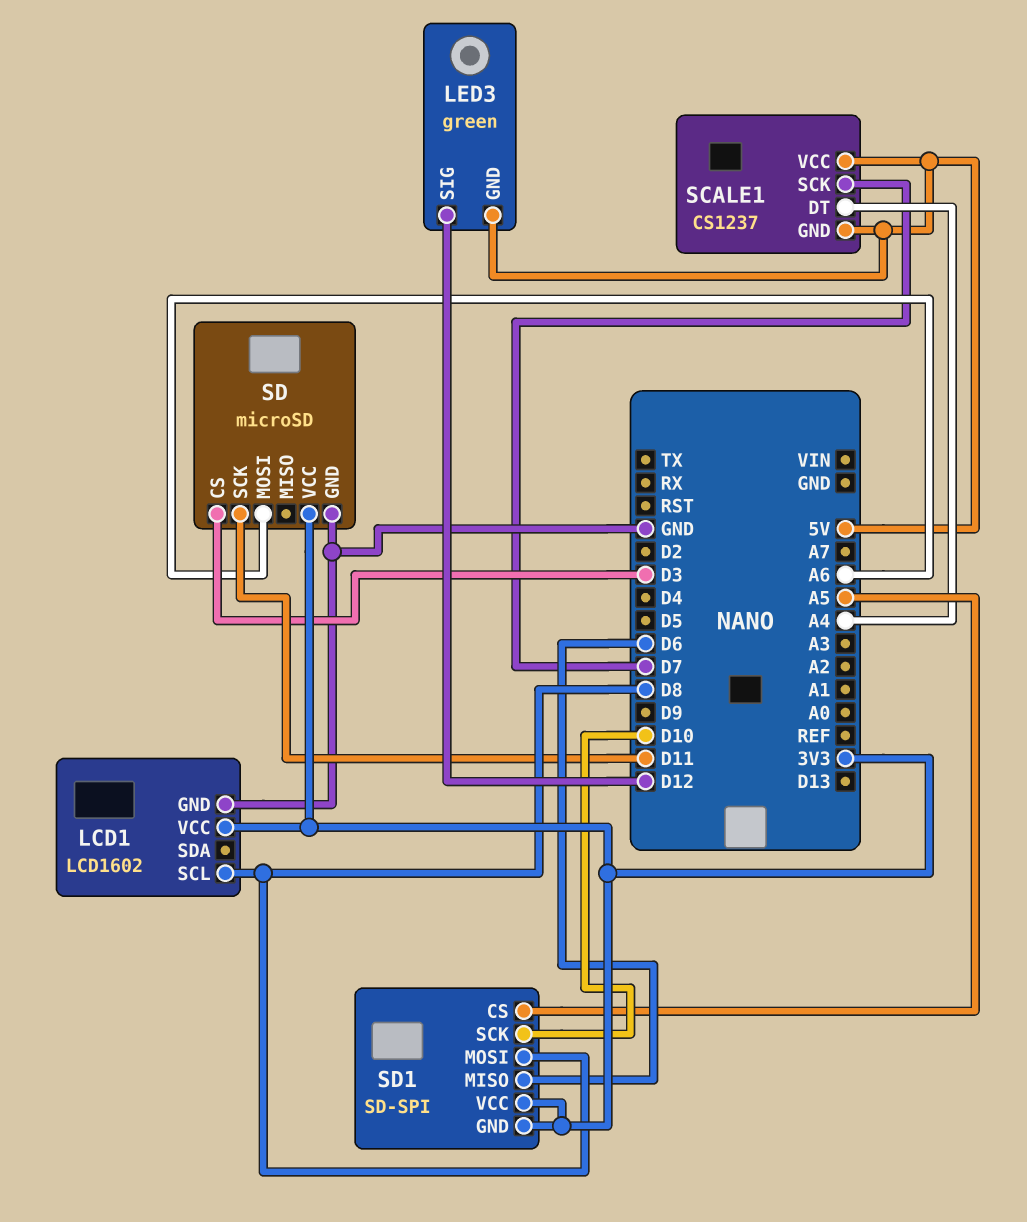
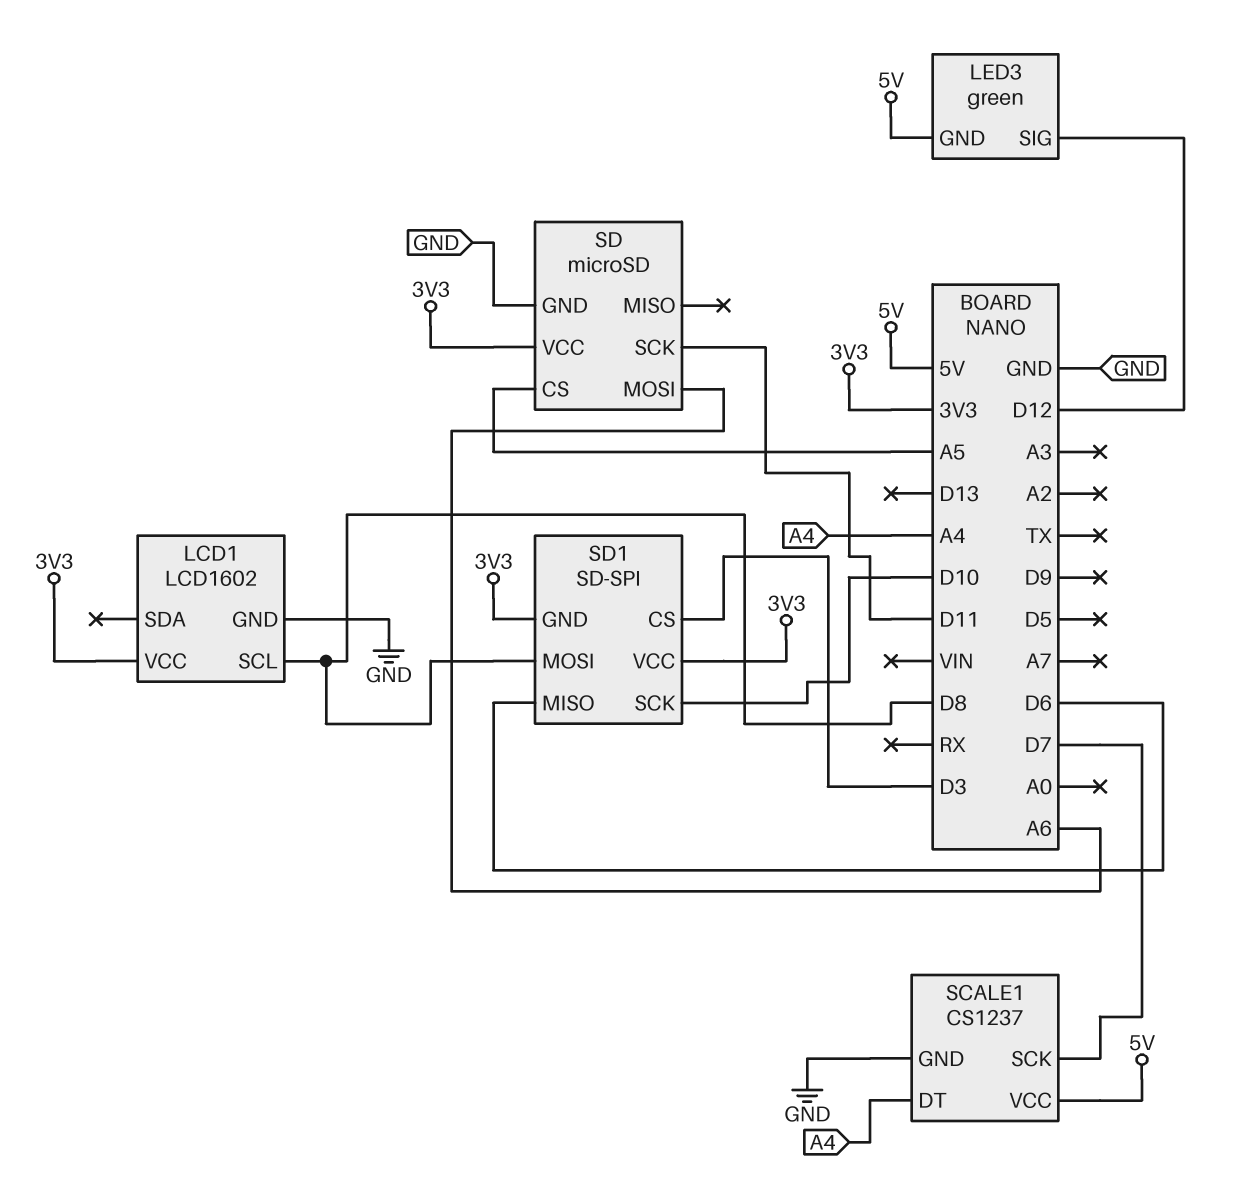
SCALE1 pin GND: 5V -> GND
SD pin CS: D3 -> A5
SD1 pin CS: A5 -> D3

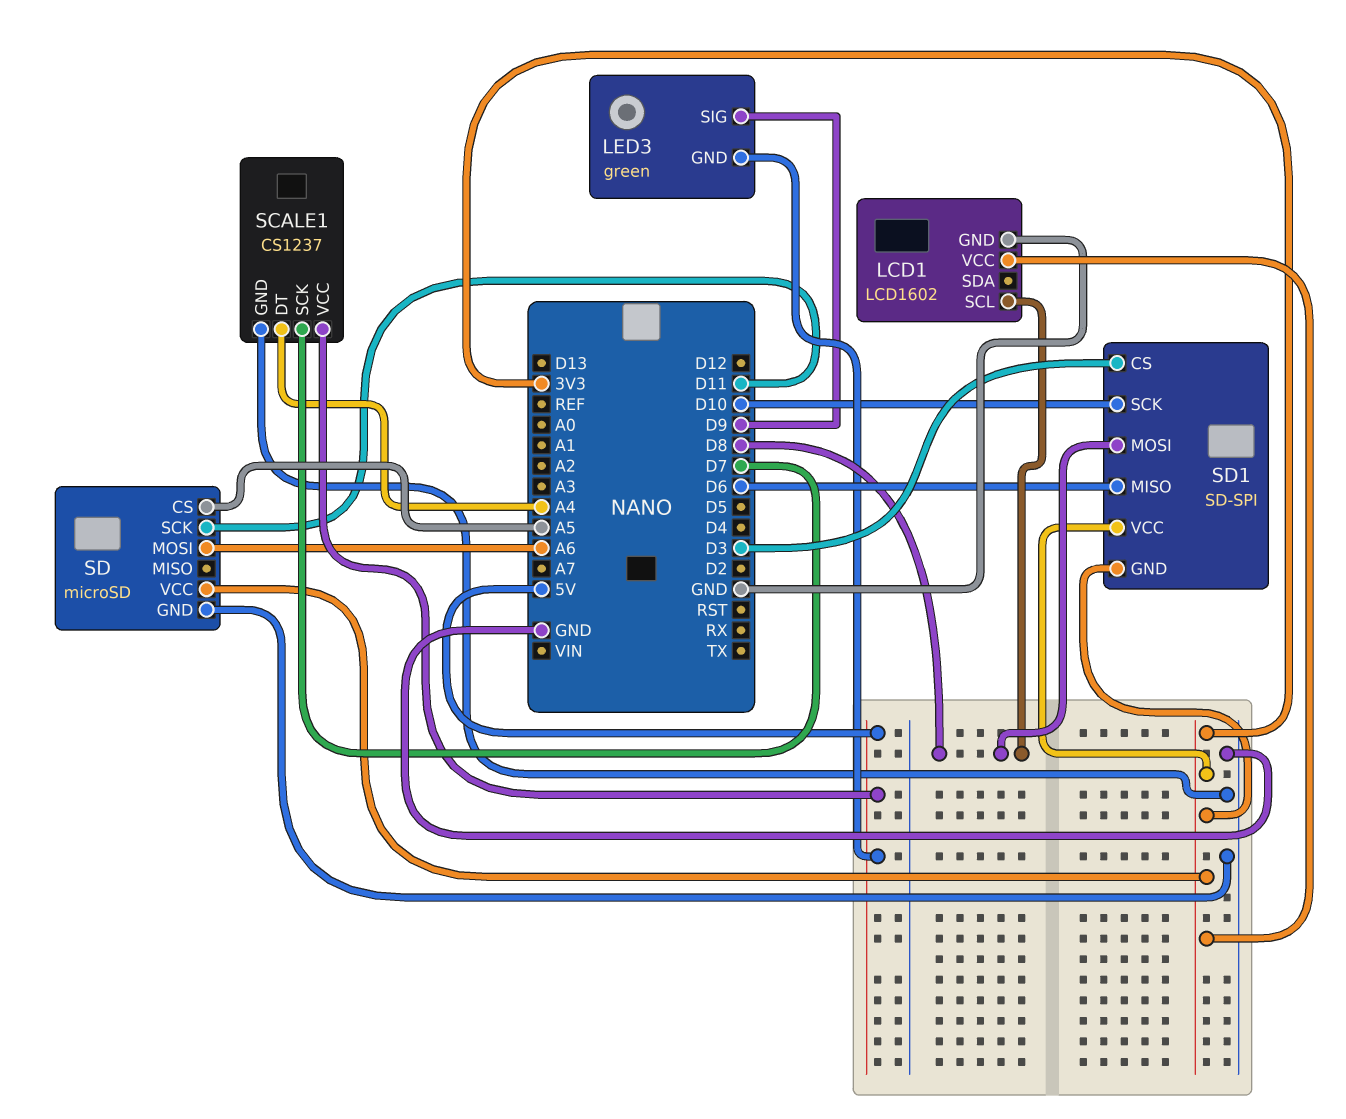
LED3 pin SIG: D12 -> D9

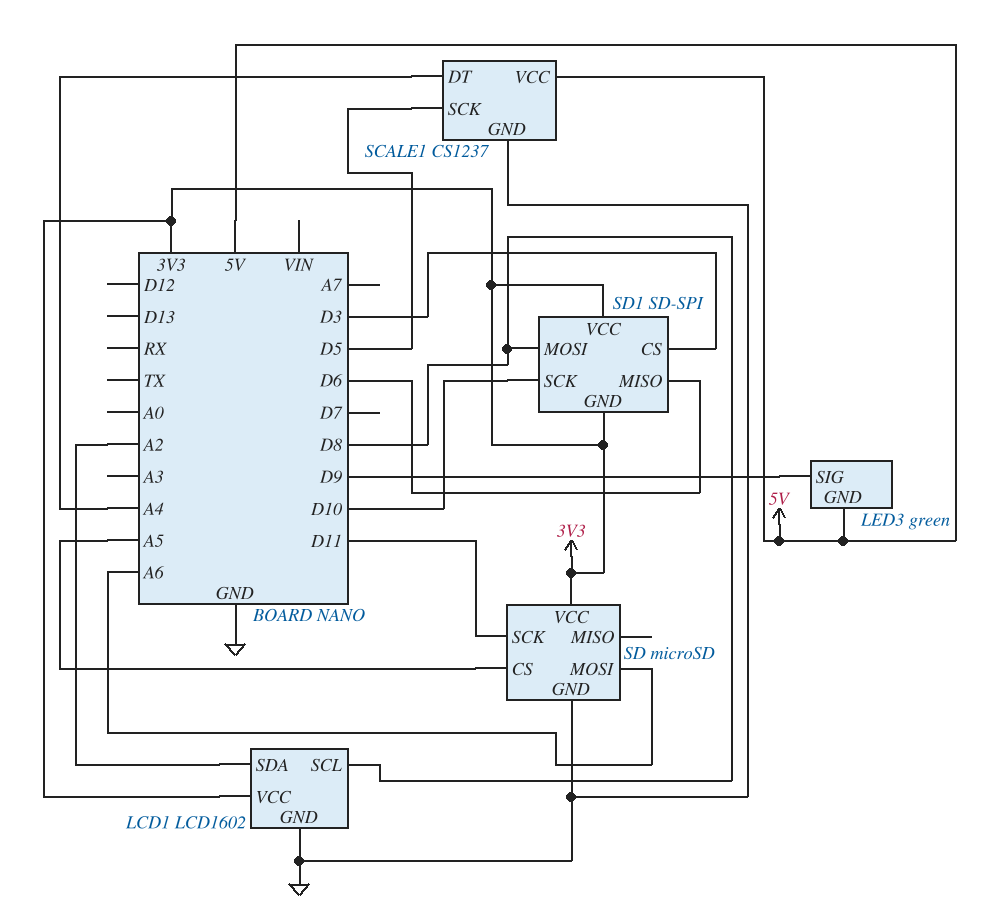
LCD1 pin SDA: none -> A2
SCALE1 pin SCK: D7 -> D5

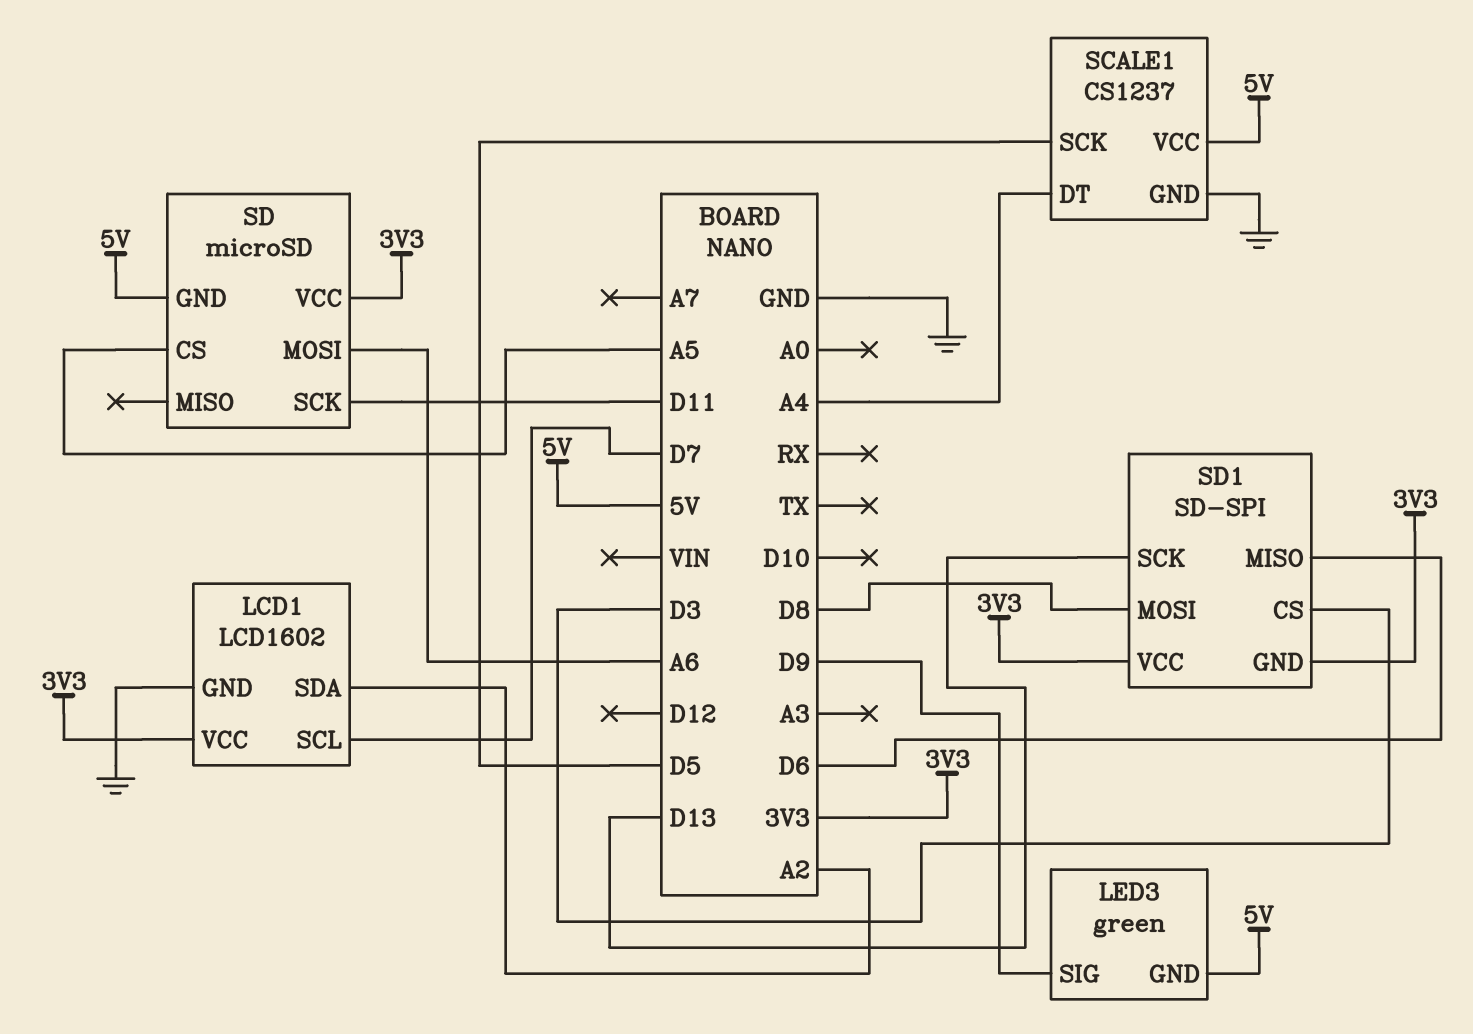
LCD1 pin SCL: D8 -> D7
SD pin GND: GND -> 5V
SD1 pin SCK: D10 -> D13

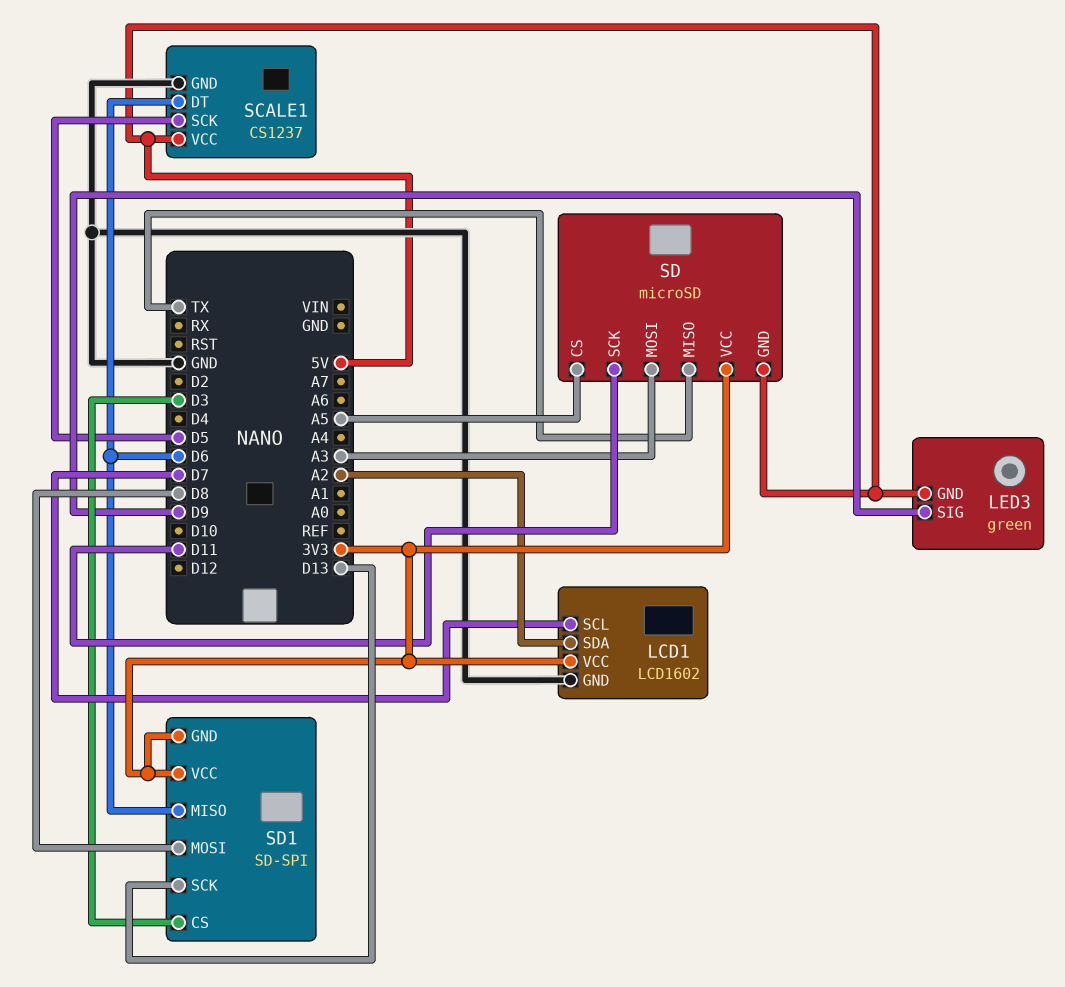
SCALE1 pin DT: A4 -> D6
SD pin MISO: none -> TX
SD pin MOSI: A6 -> A3

